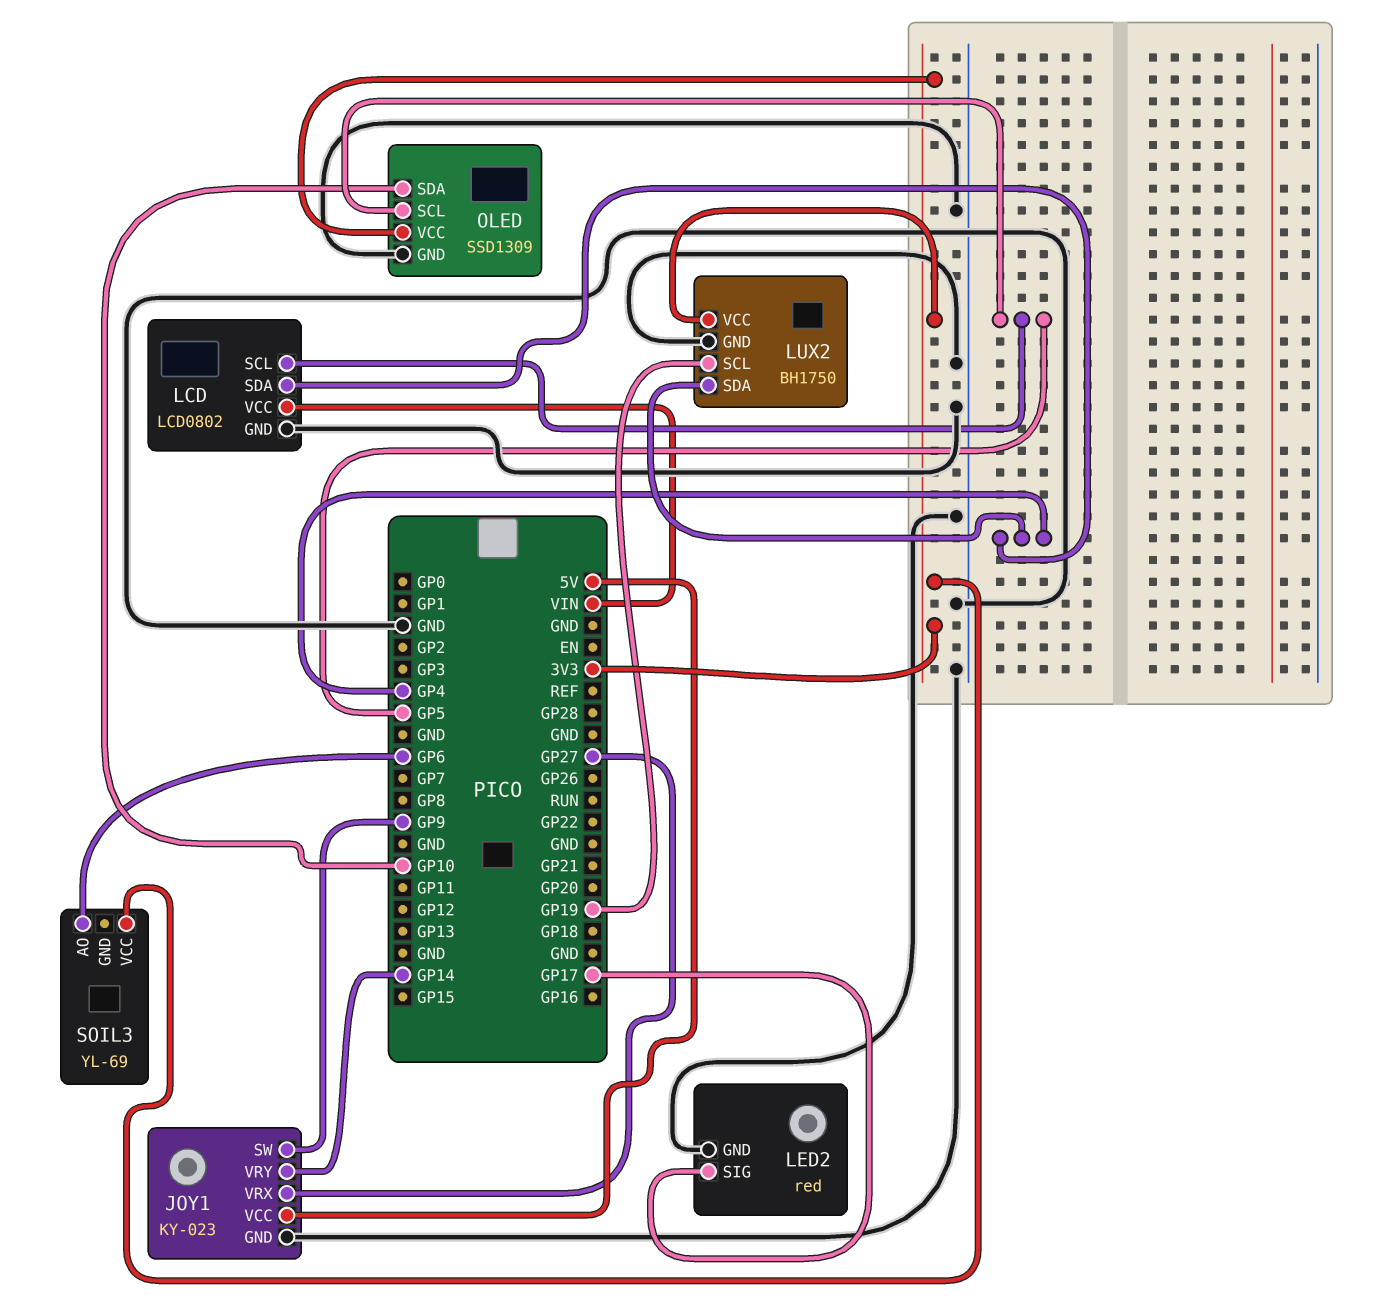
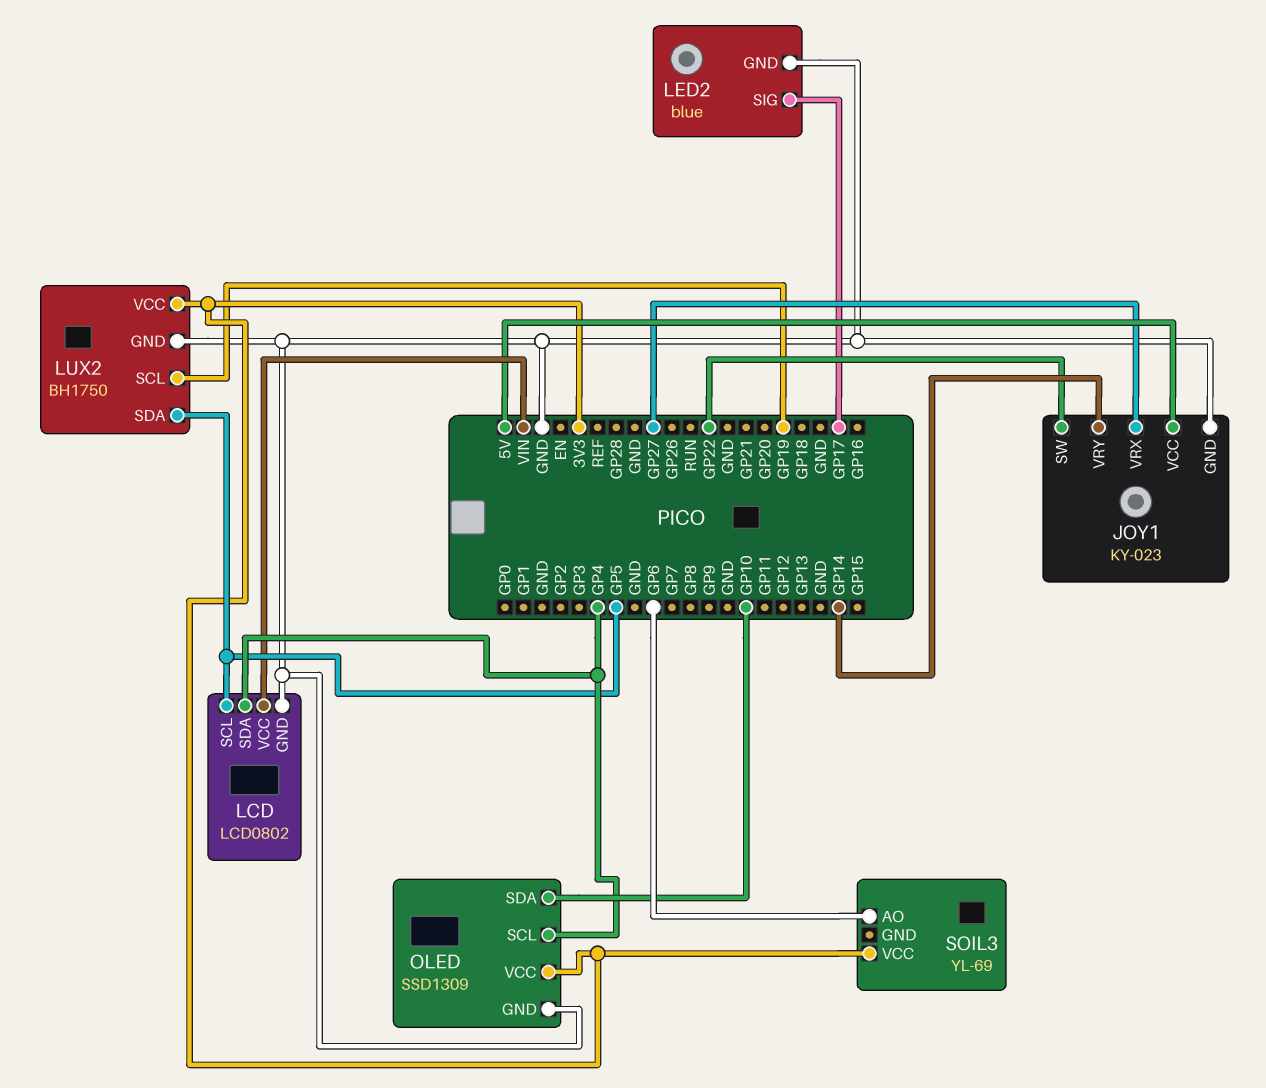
JOY1 pin SW: GP9 -> GP22
LED2: red -> blue
LUX2 pin SDA: GP4 -> GP5
OLED pin SCL: GP5 -> GP4

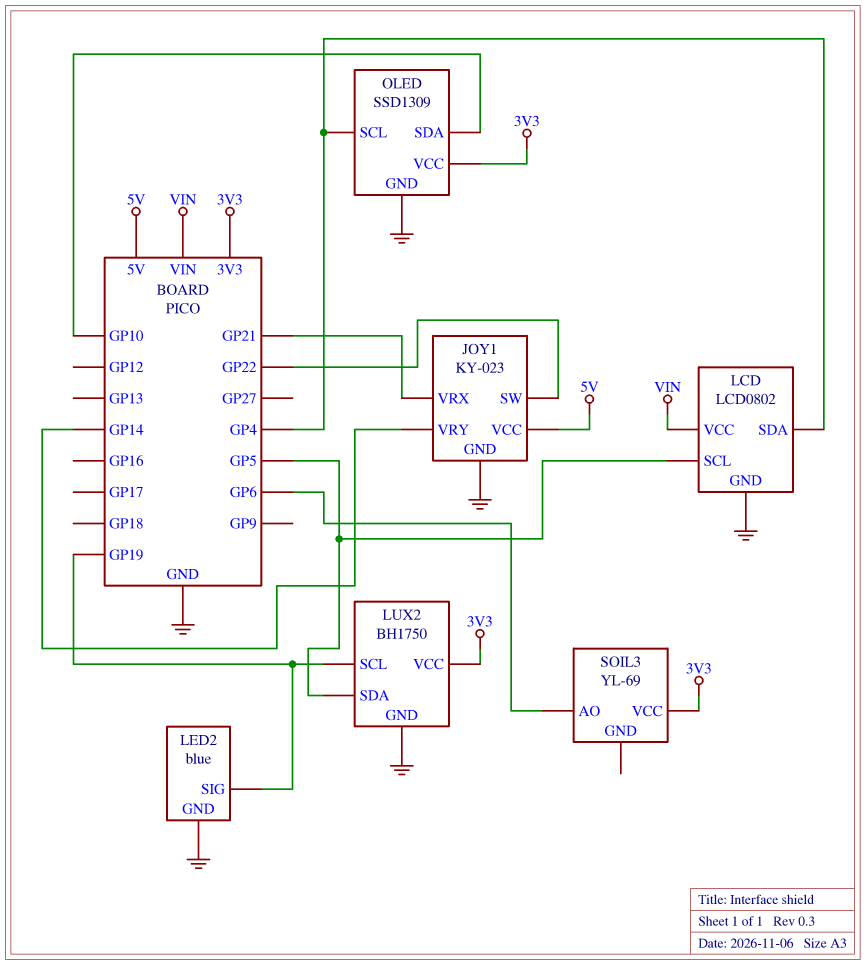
JOY1 pin VRX: GP27 -> GP21
LED2 pin SIG: GP17 -> GP19

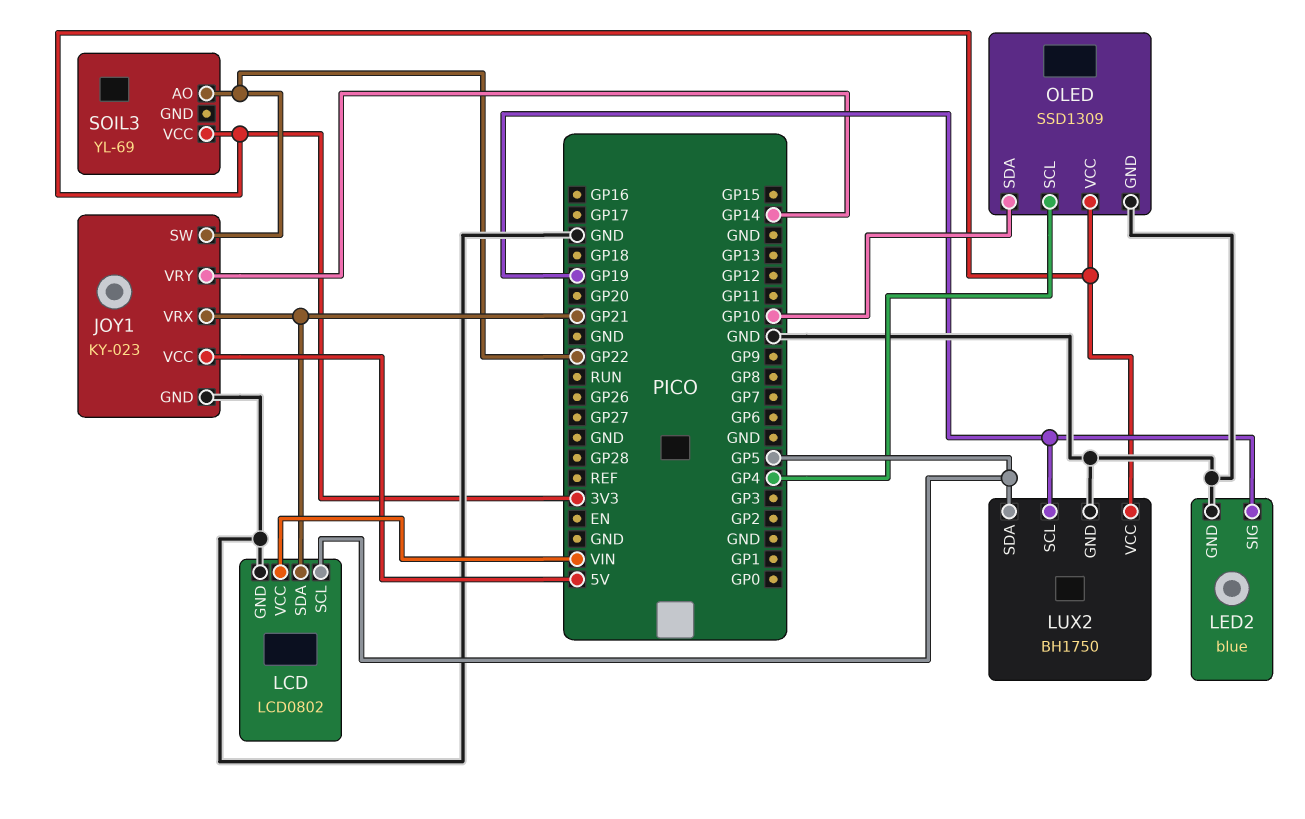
LCD pin SDA: GP4 -> GP21
SOIL3 pin AO: GP6 -> GP22

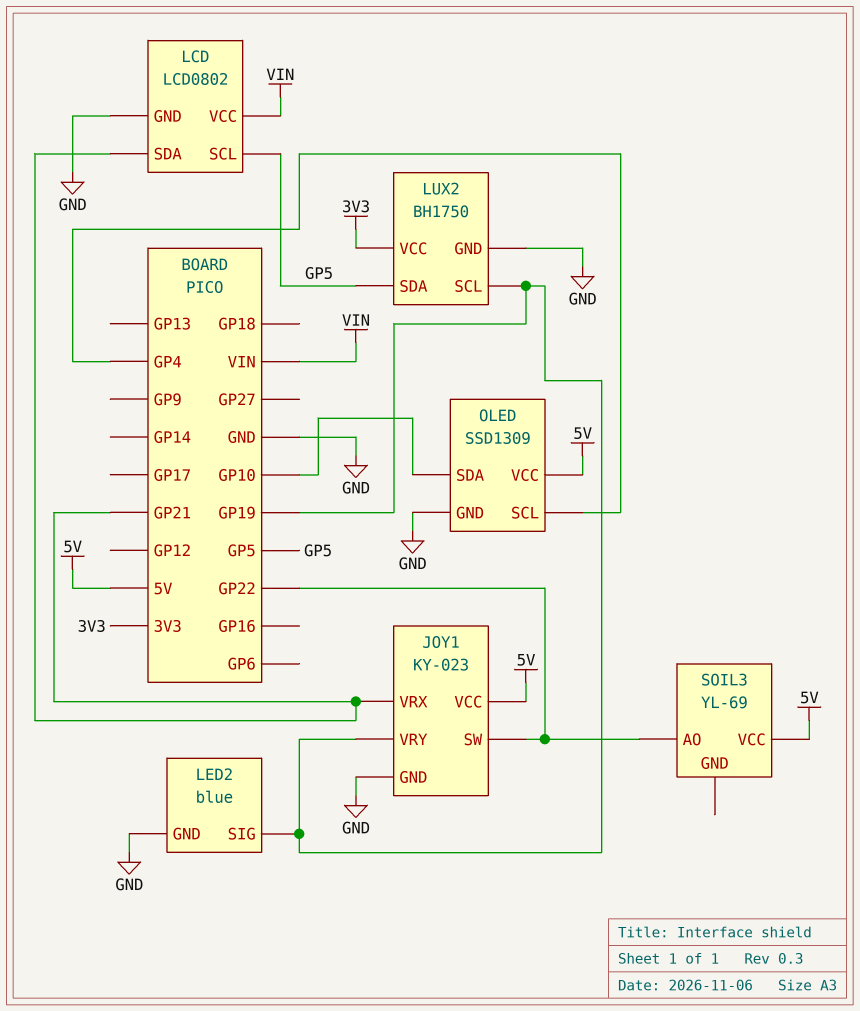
JOY1 pin VRY: GP14 -> GP19
OLED pin VCC: 3V3 -> 5V
SOIL3 pin VCC: 3V3 -> 5V

